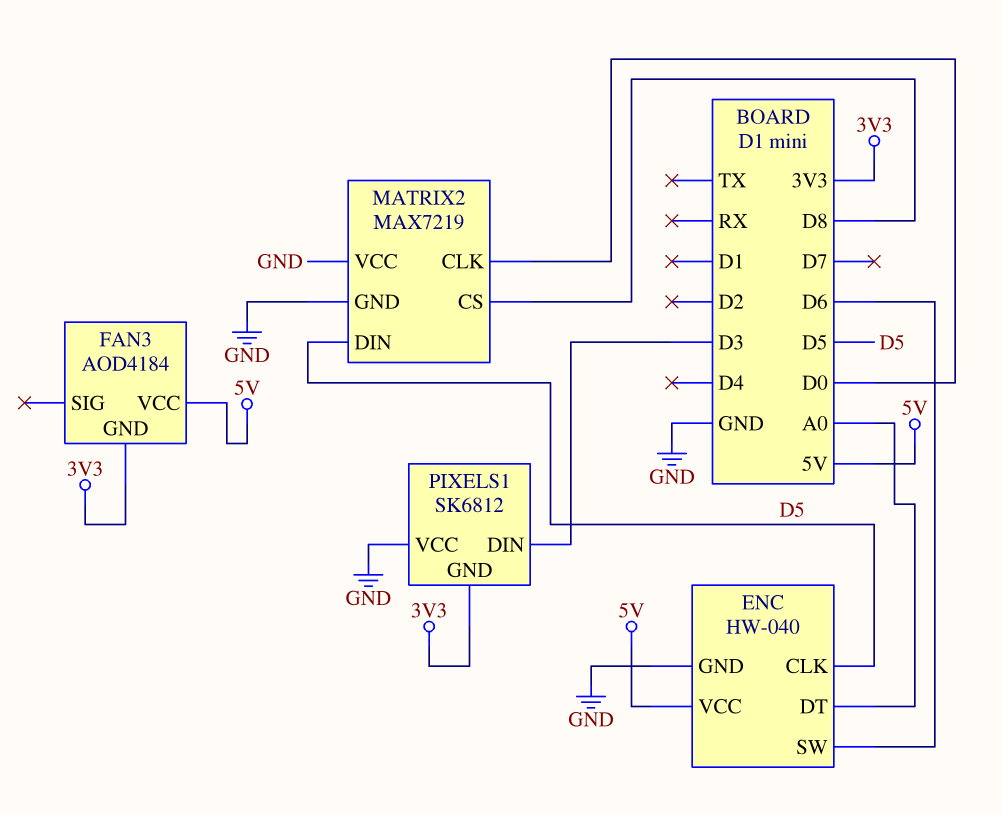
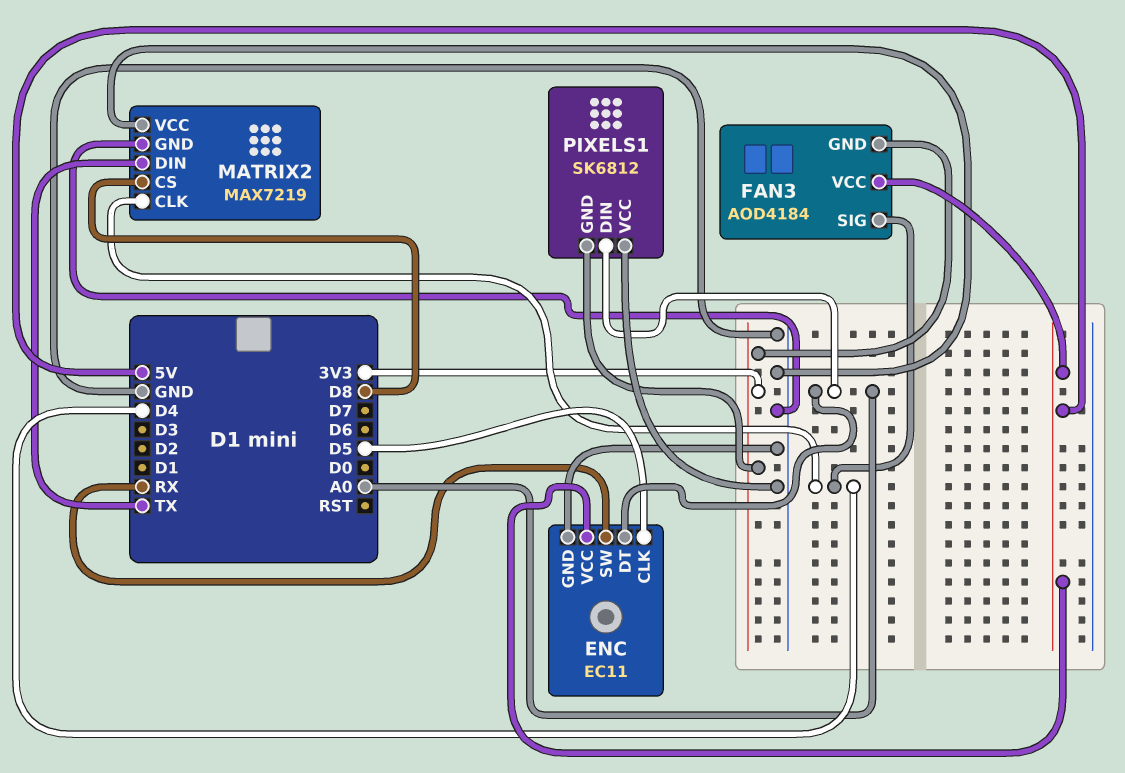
ENC: HW-040 -> EC11
ENC pin SW: D6 -> RX
FAN3 pin SIG: none -> D4
MATRIX2 pin CLK: D0 -> D4
MATRIX2 pin DIN: D5 -> TX
PIXELS1 pin DIN: D3 -> A0

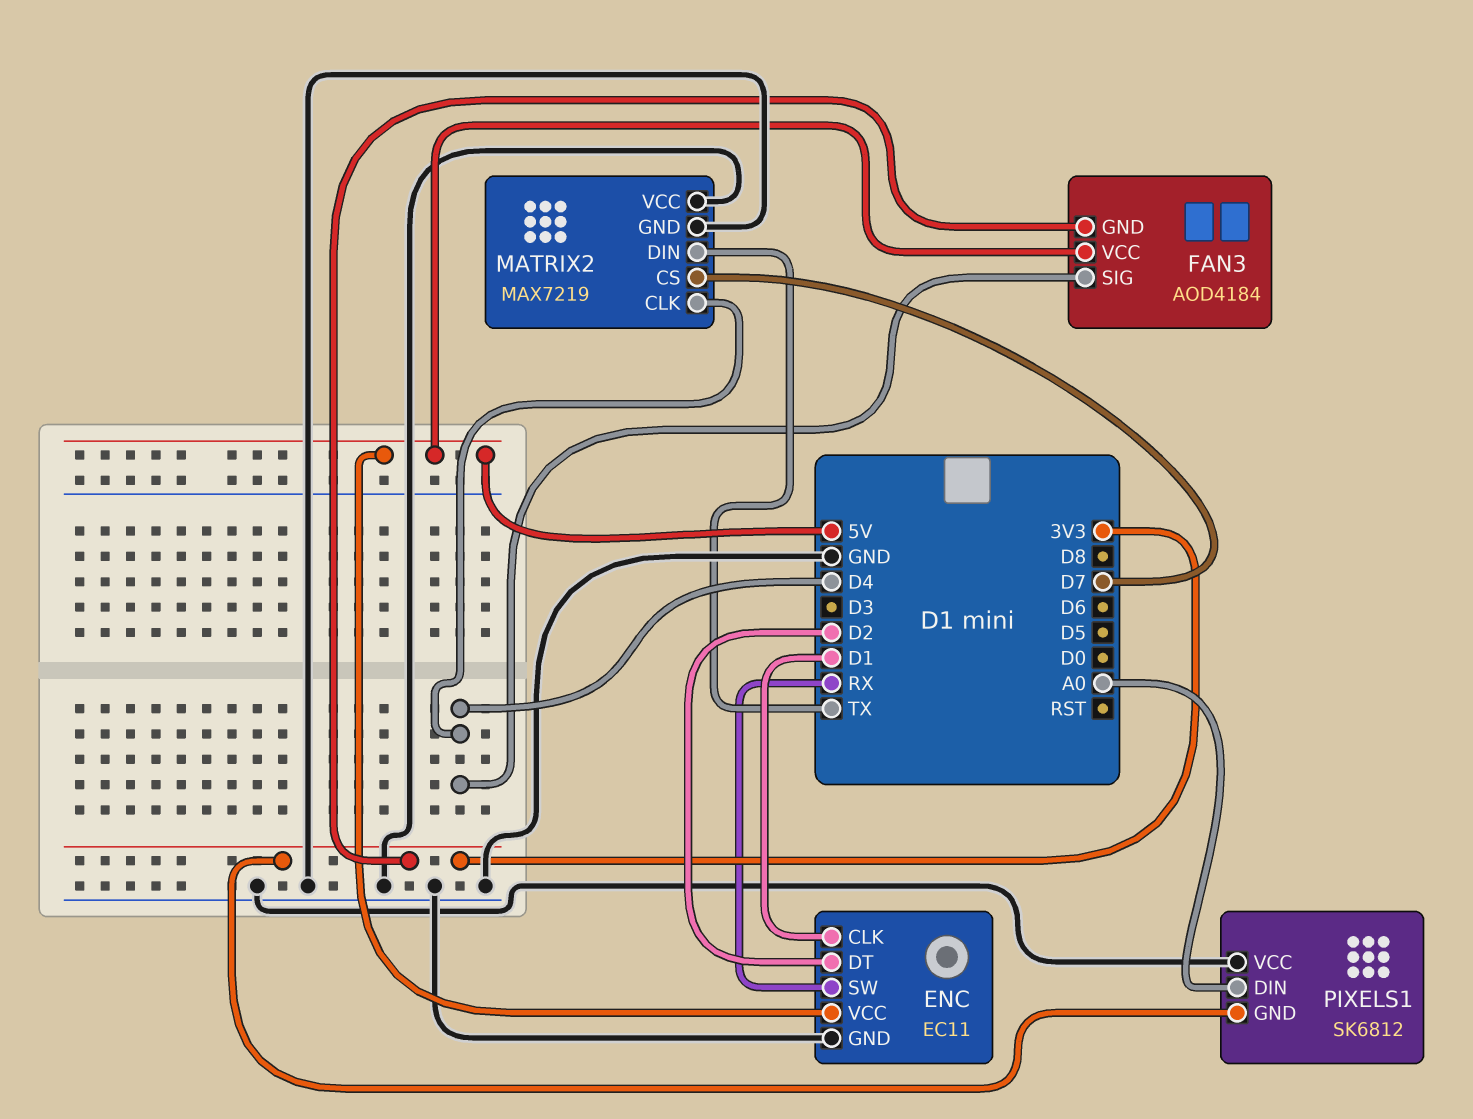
ENC pin CLK: D5 -> D1
ENC pin DT: A0 -> D2
MATRIX2 pin CS: D8 -> D7

